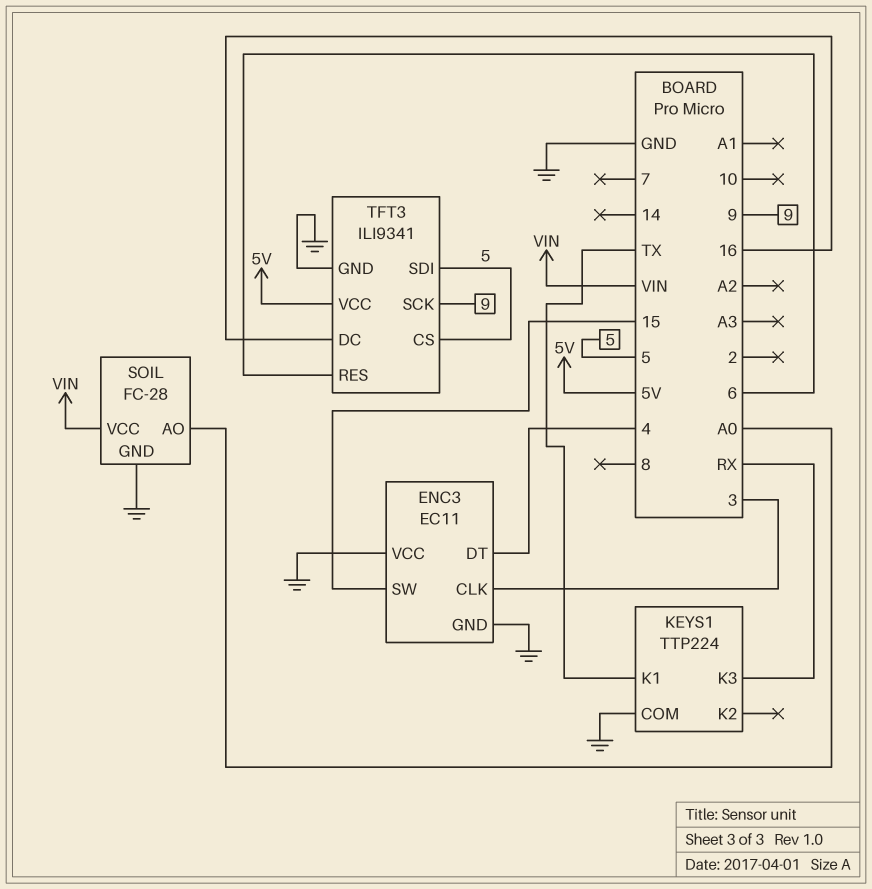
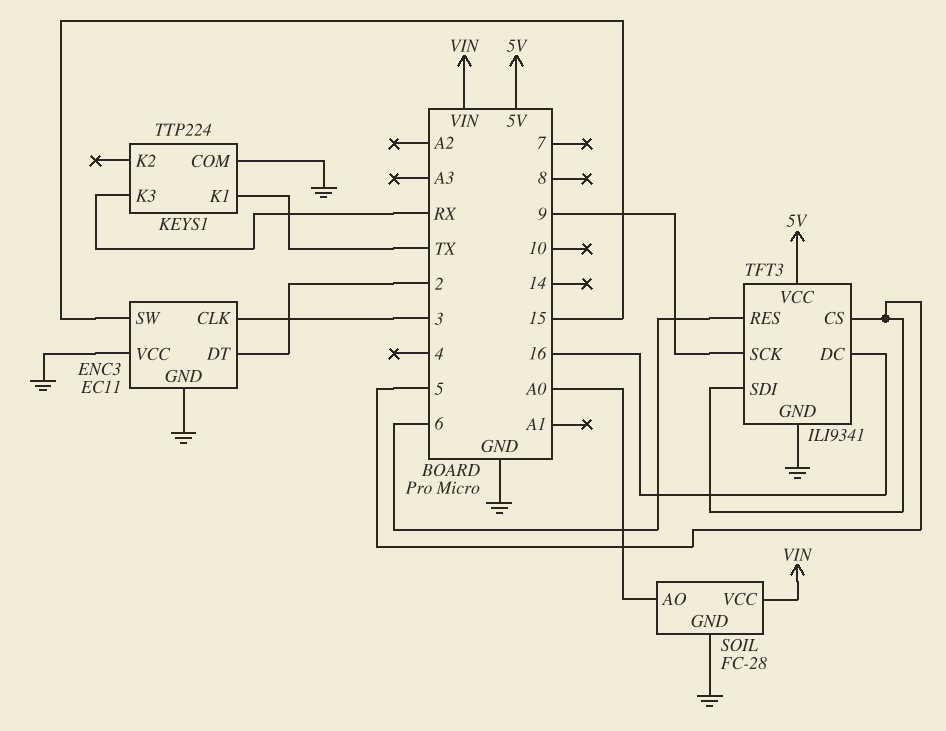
ENC3 pin DT: 4 -> 2

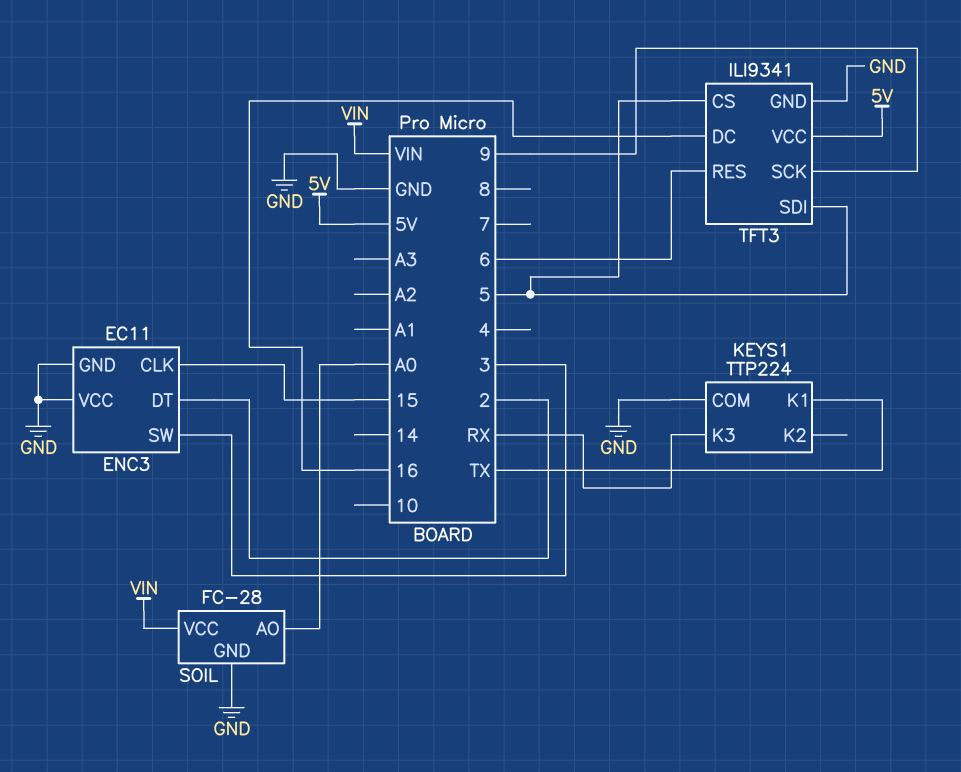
ENC3 pin CLK: 3 -> 15
ENC3 pin SW: 15 -> 3

